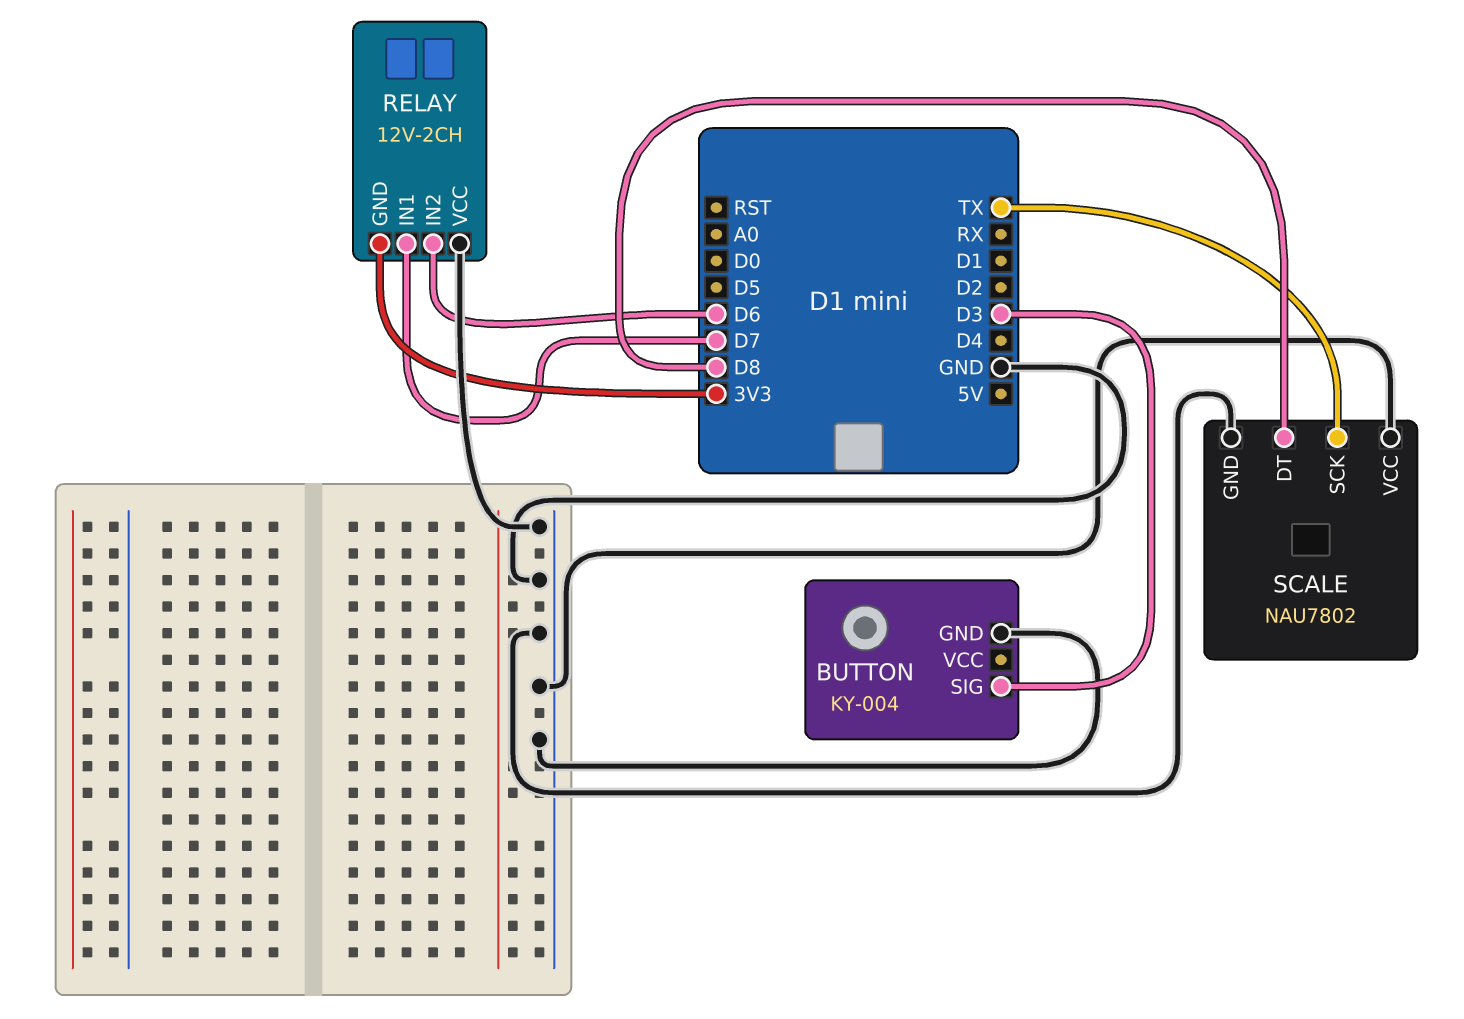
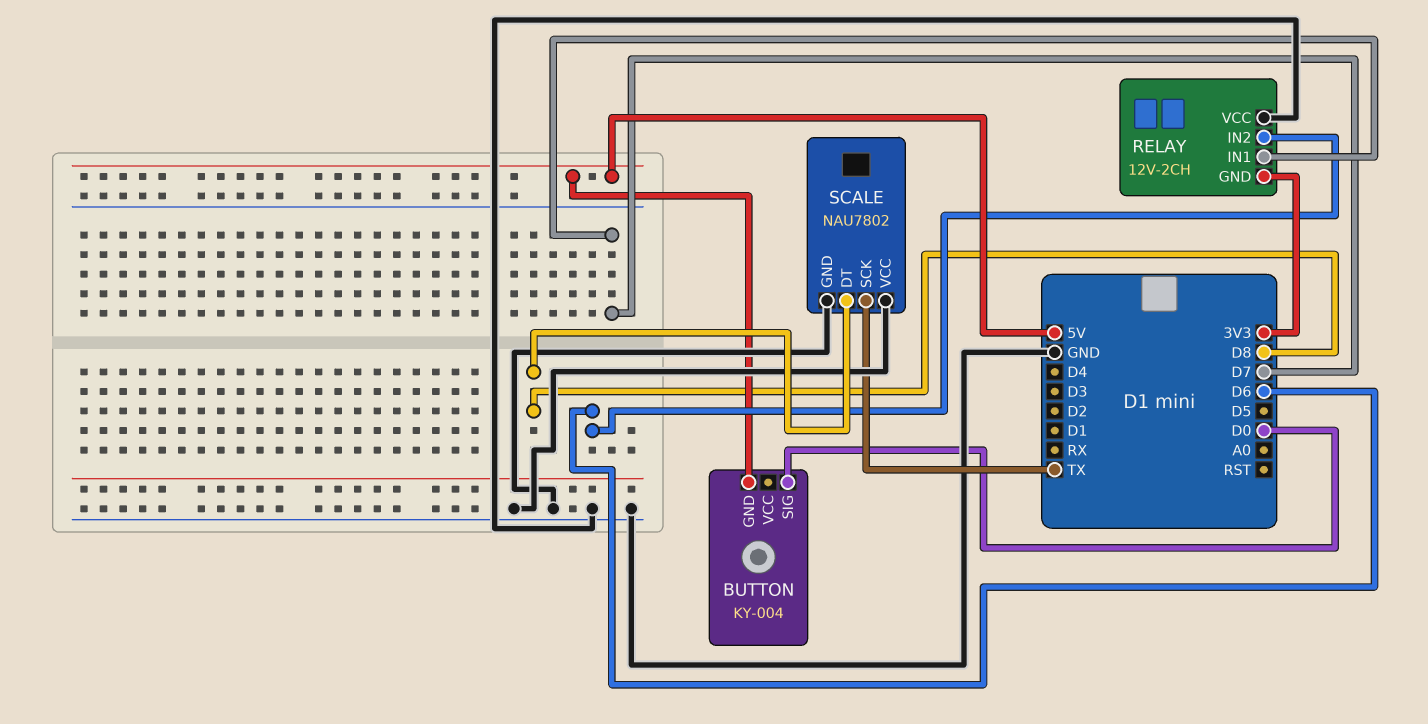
BUTTON pin GND: GND -> 5V
BUTTON pin SIG: D3 -> D0

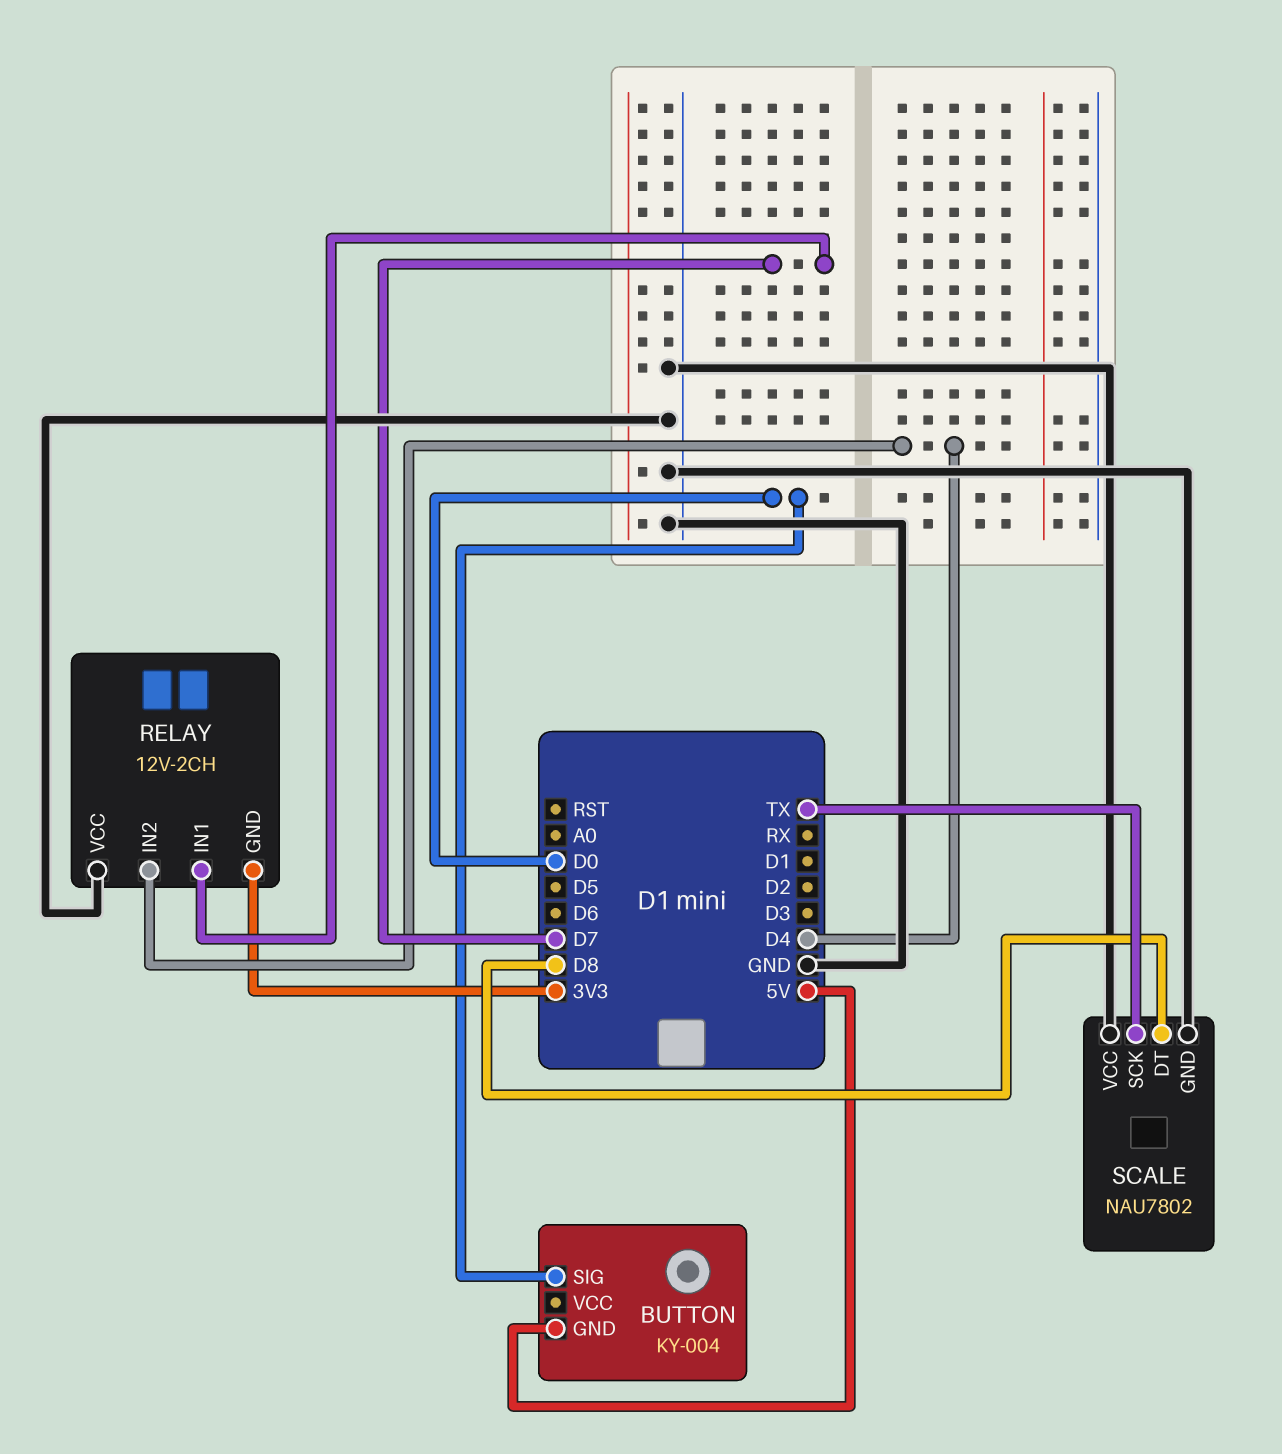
RELAY pin IN2: D6 -> D4

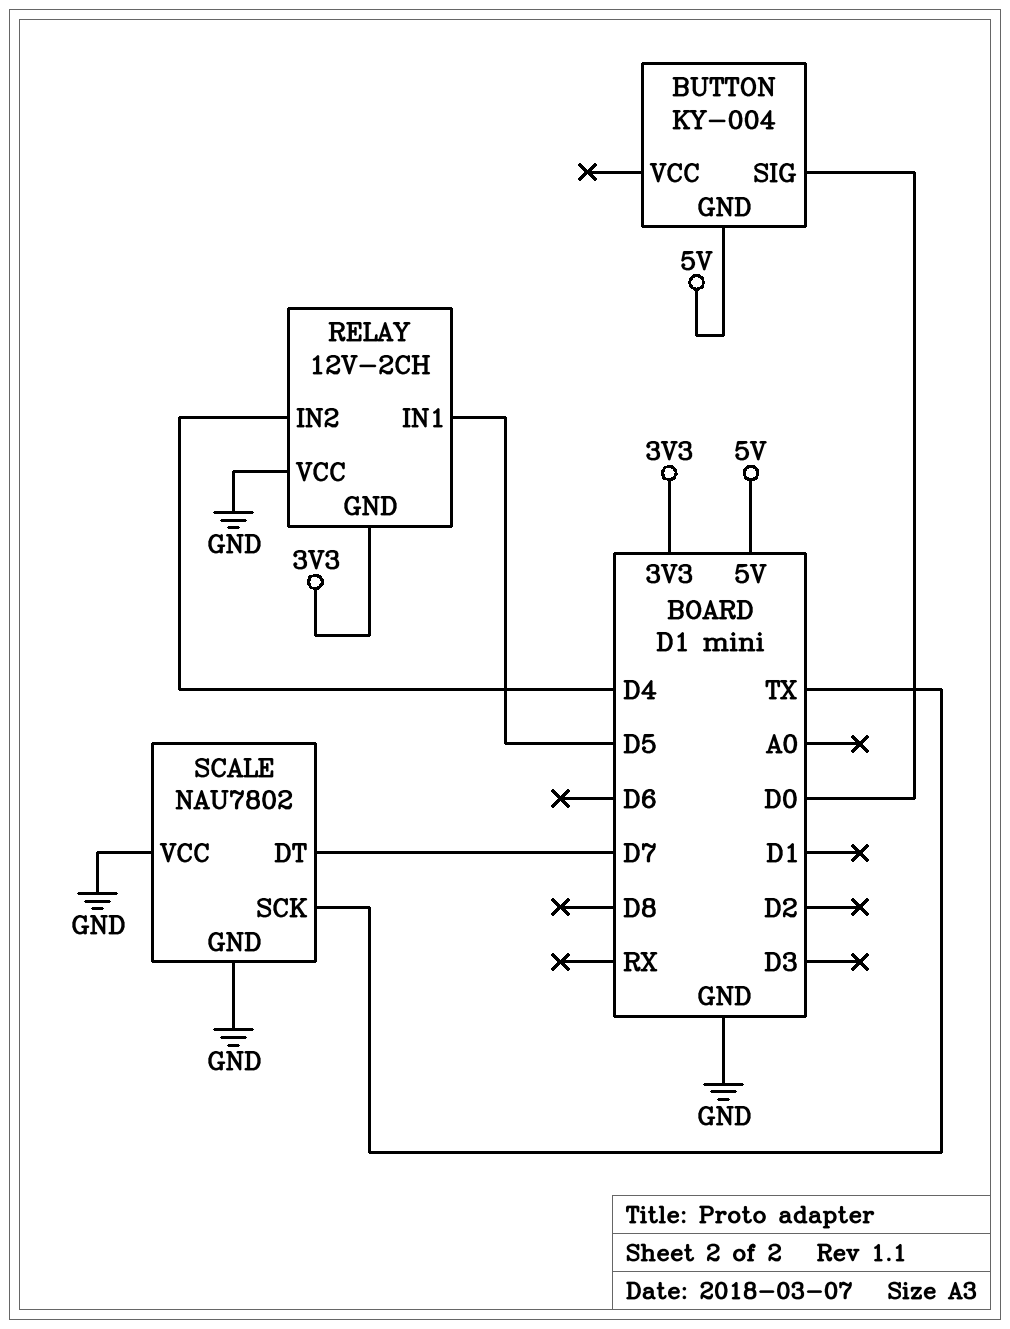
RELAY pin IN1: D7 -> D5
SCALE pin DT: D8 -> D7

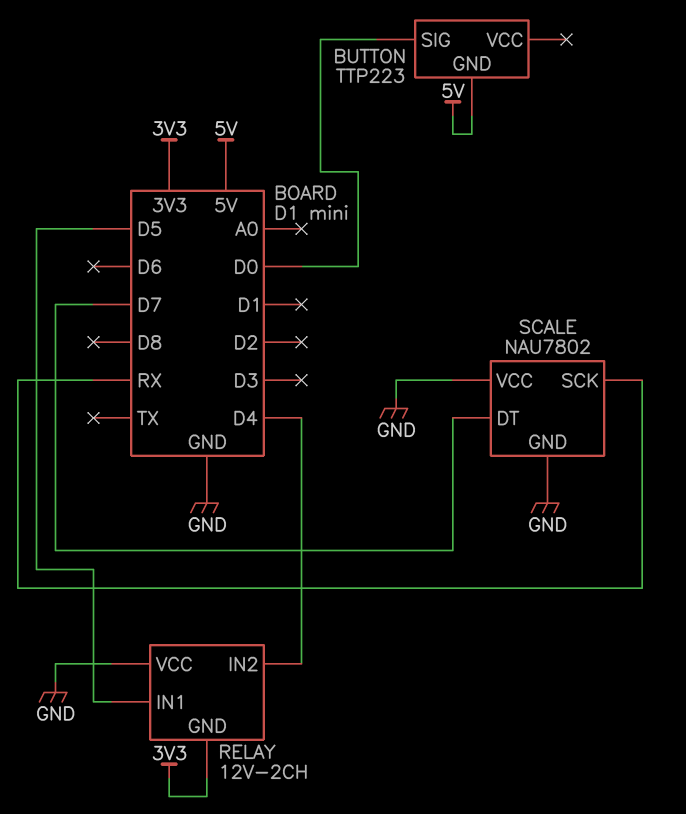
BUTTON: KY-004 -> TTP223
SCALE pin SCK: TX -> RX

